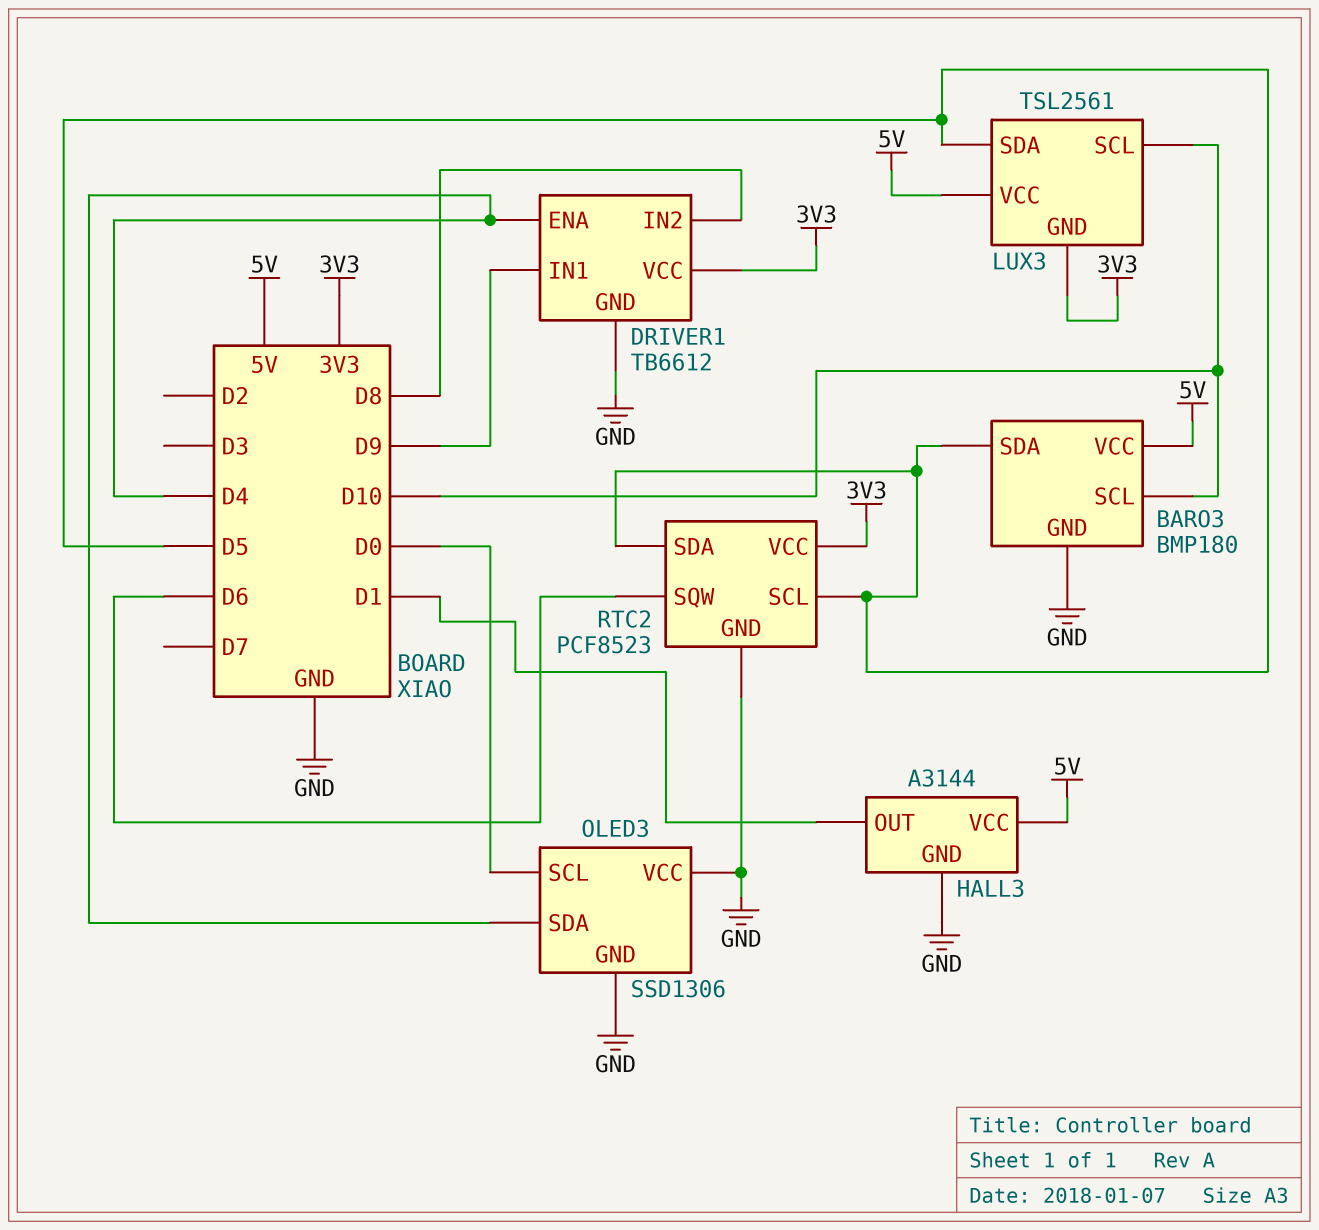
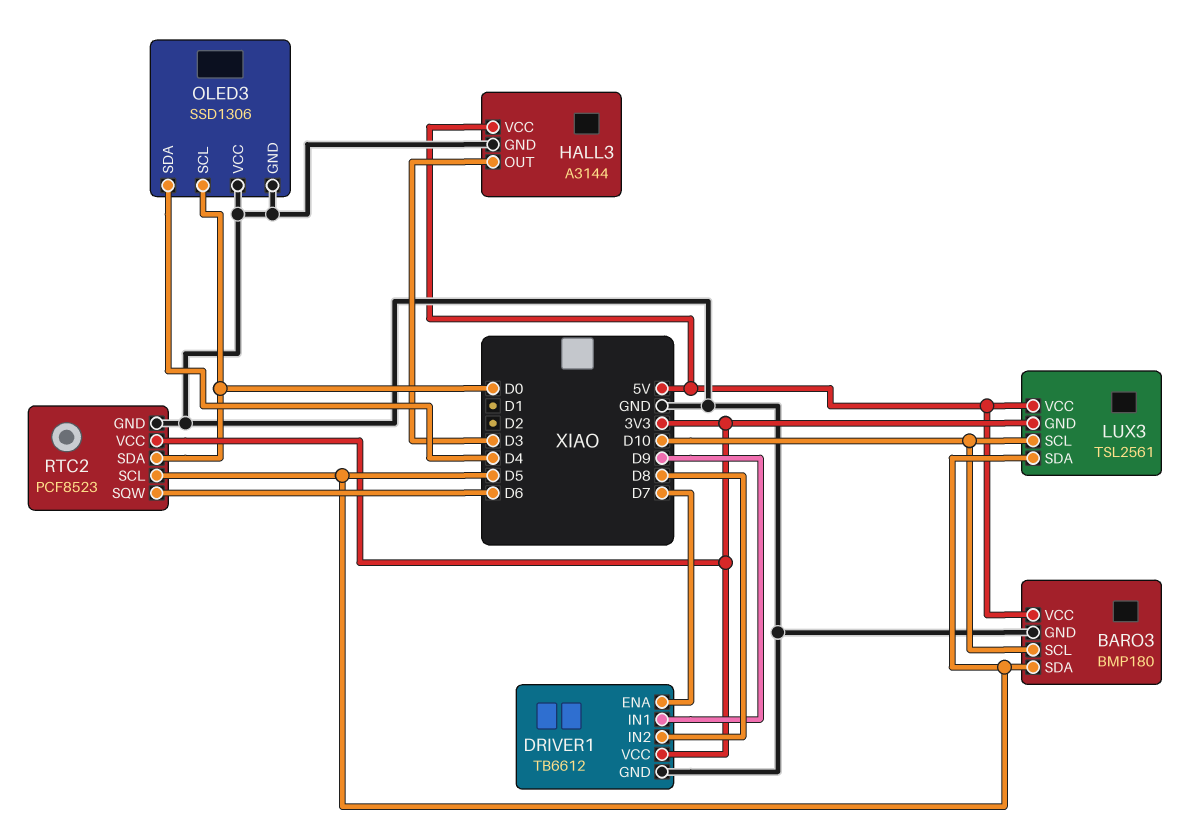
DRIVER1 pin ENA: D4 -> D7
HALL3 pin OUT: D1 -> D3
RTC2 pin SDA: D5 -> D0

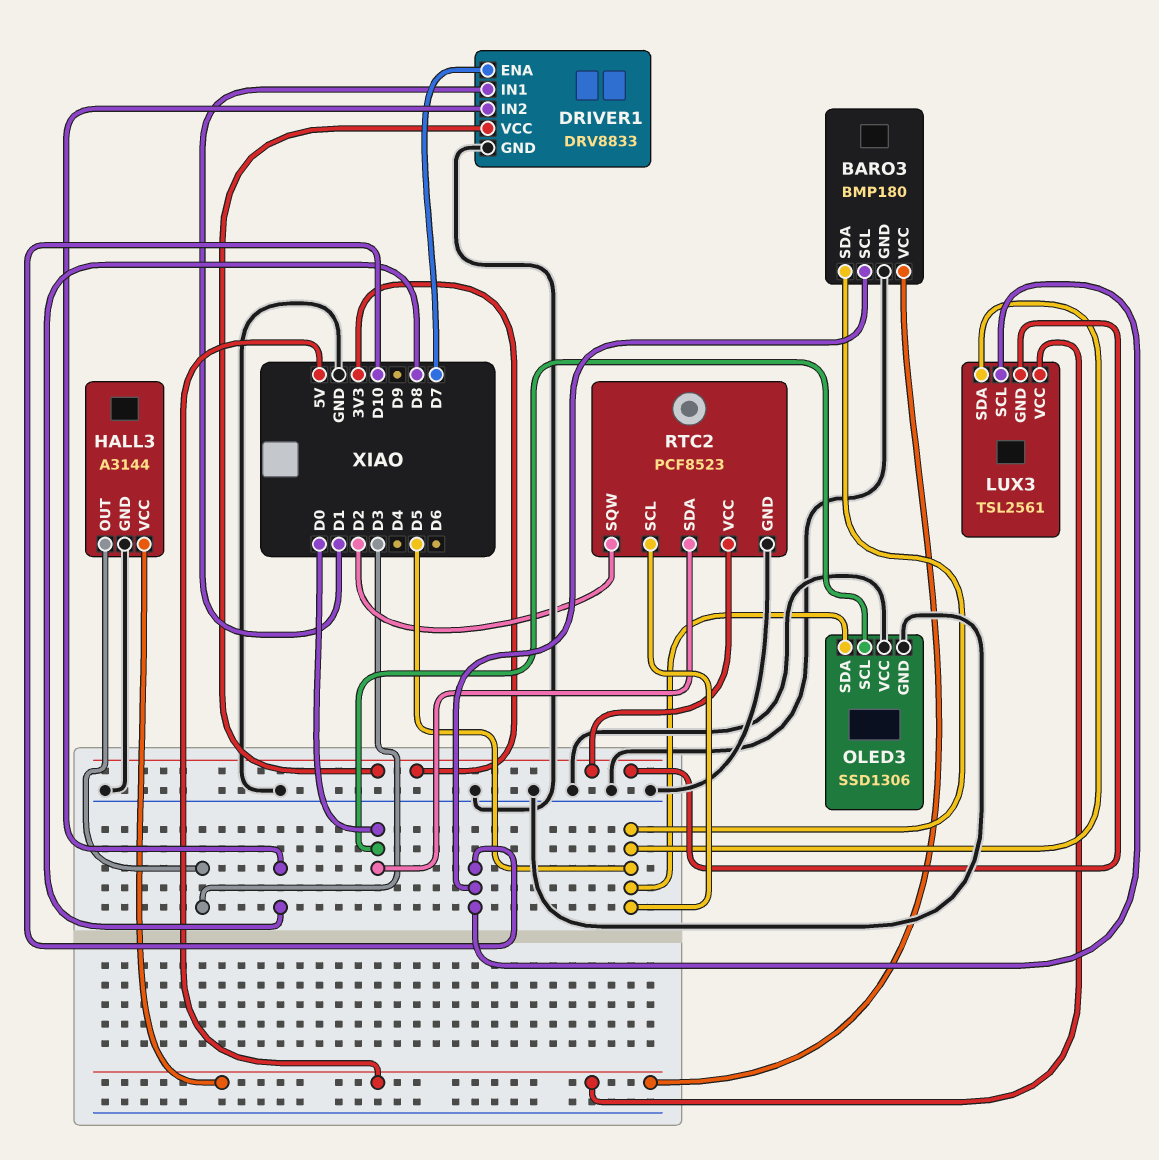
DRIVER1: TB6612 -> DRV8833
DRIVER1 pin IN1: D9 -> D1
OLED3 pin SDA: D4 -> D5
RTC2 pin SQW: D6 -> D2

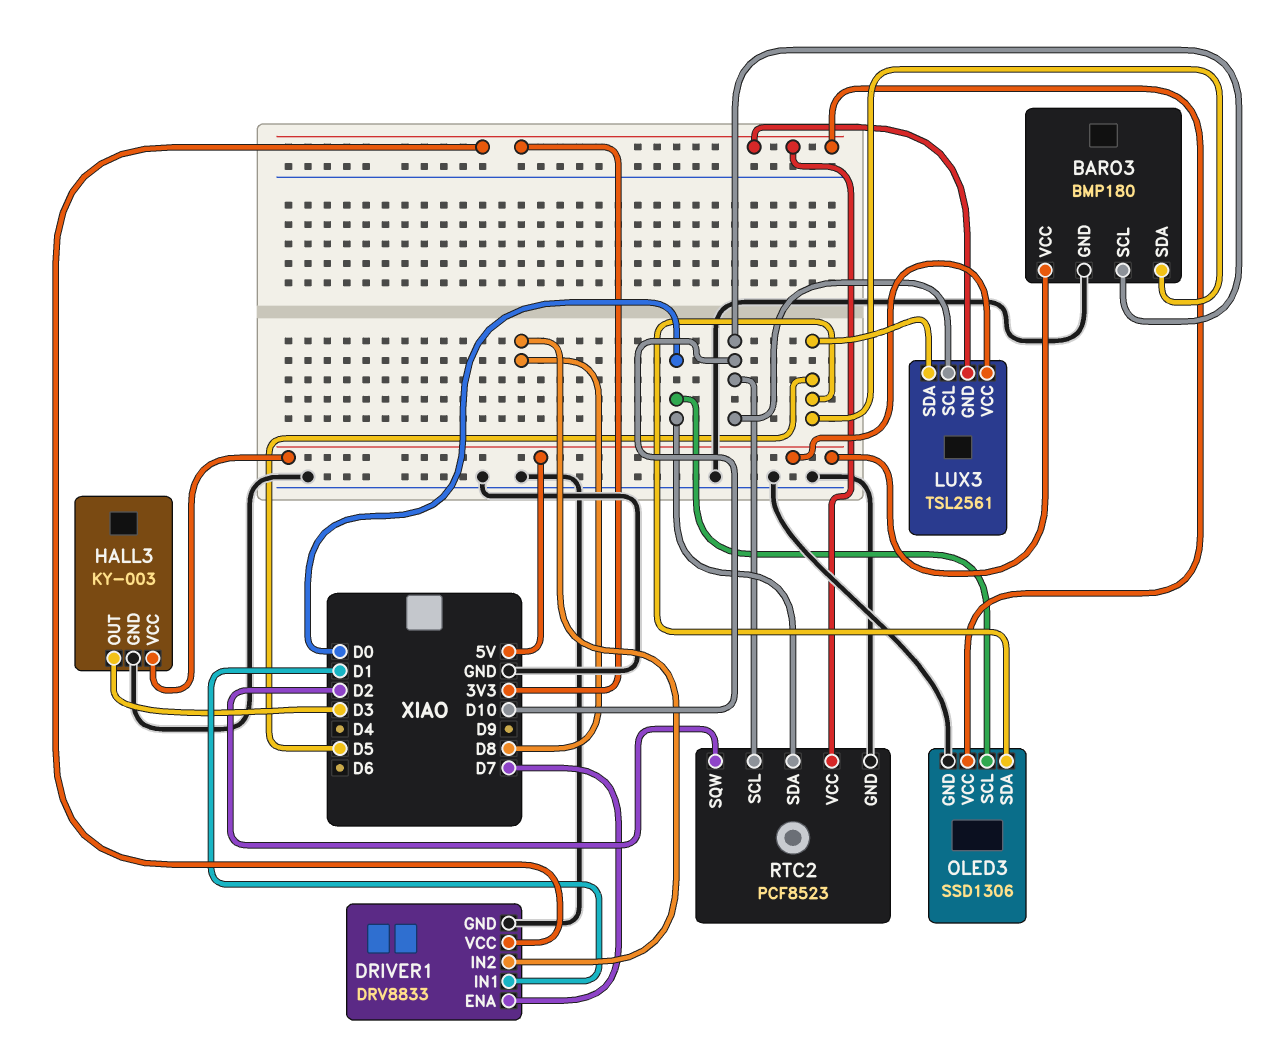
HALL3: A3144 -> KY-003
OLED3 pin VCC: GND -> 3V3
RTC2 pin SCL: D5 -> D10

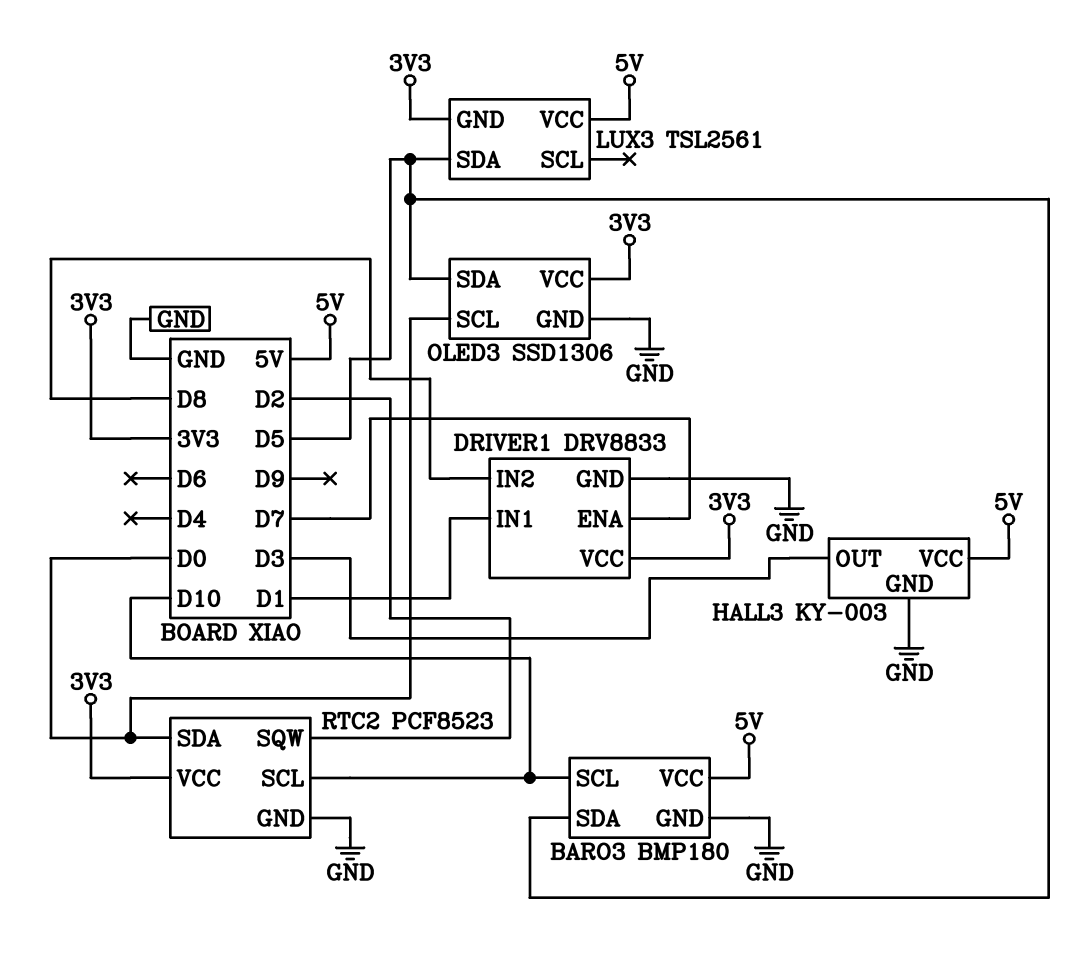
LUX3 pin SCL: D10 -> none

